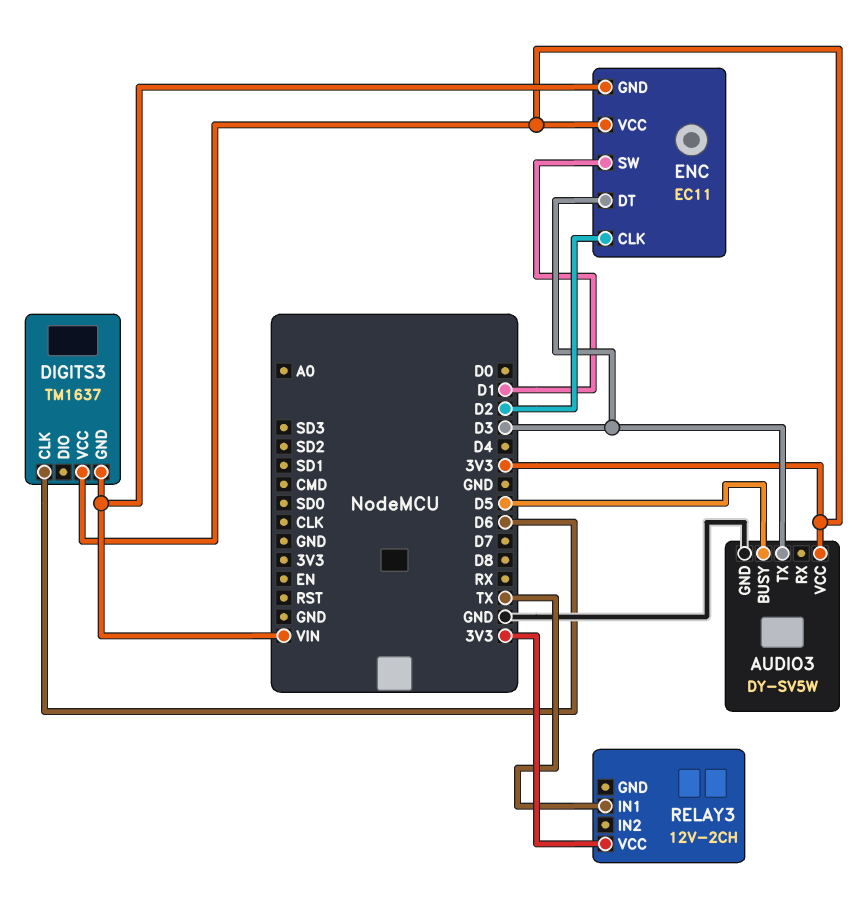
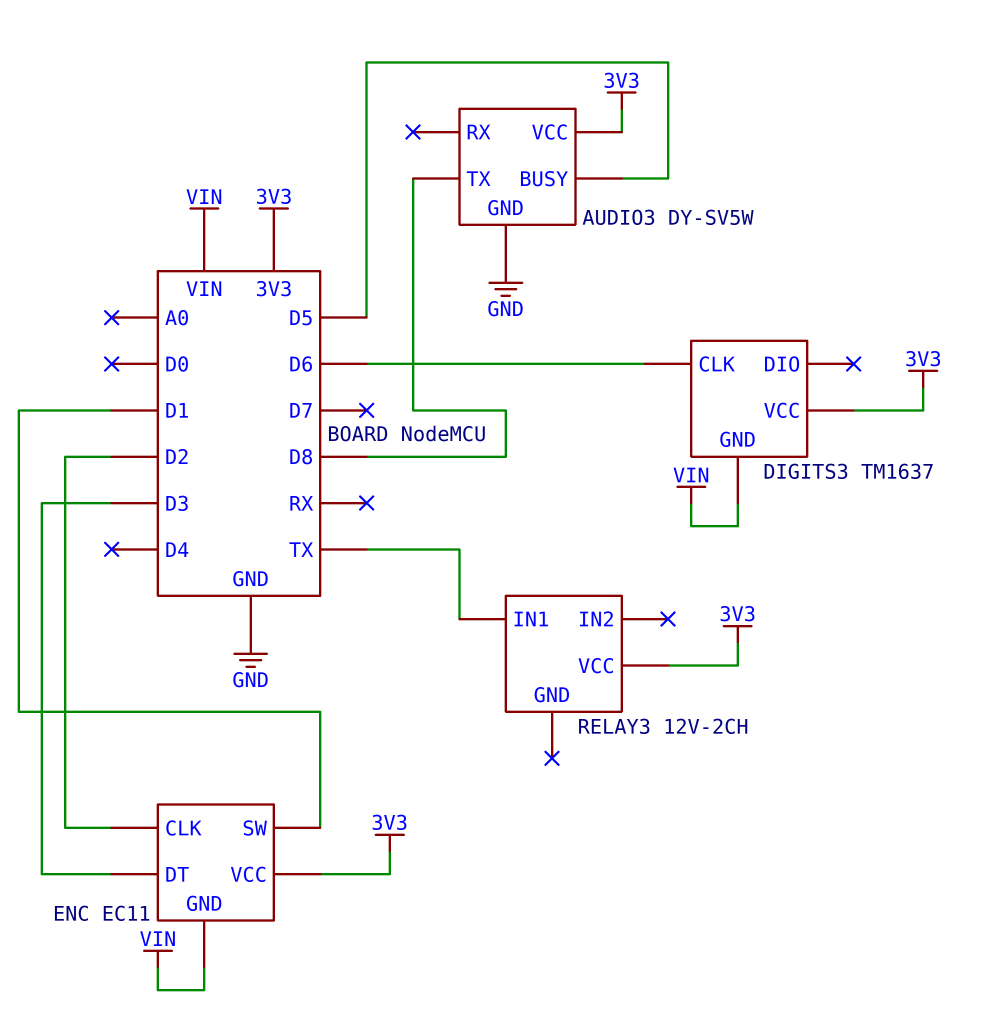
AUDIO3 pin TX: D3 -> D8

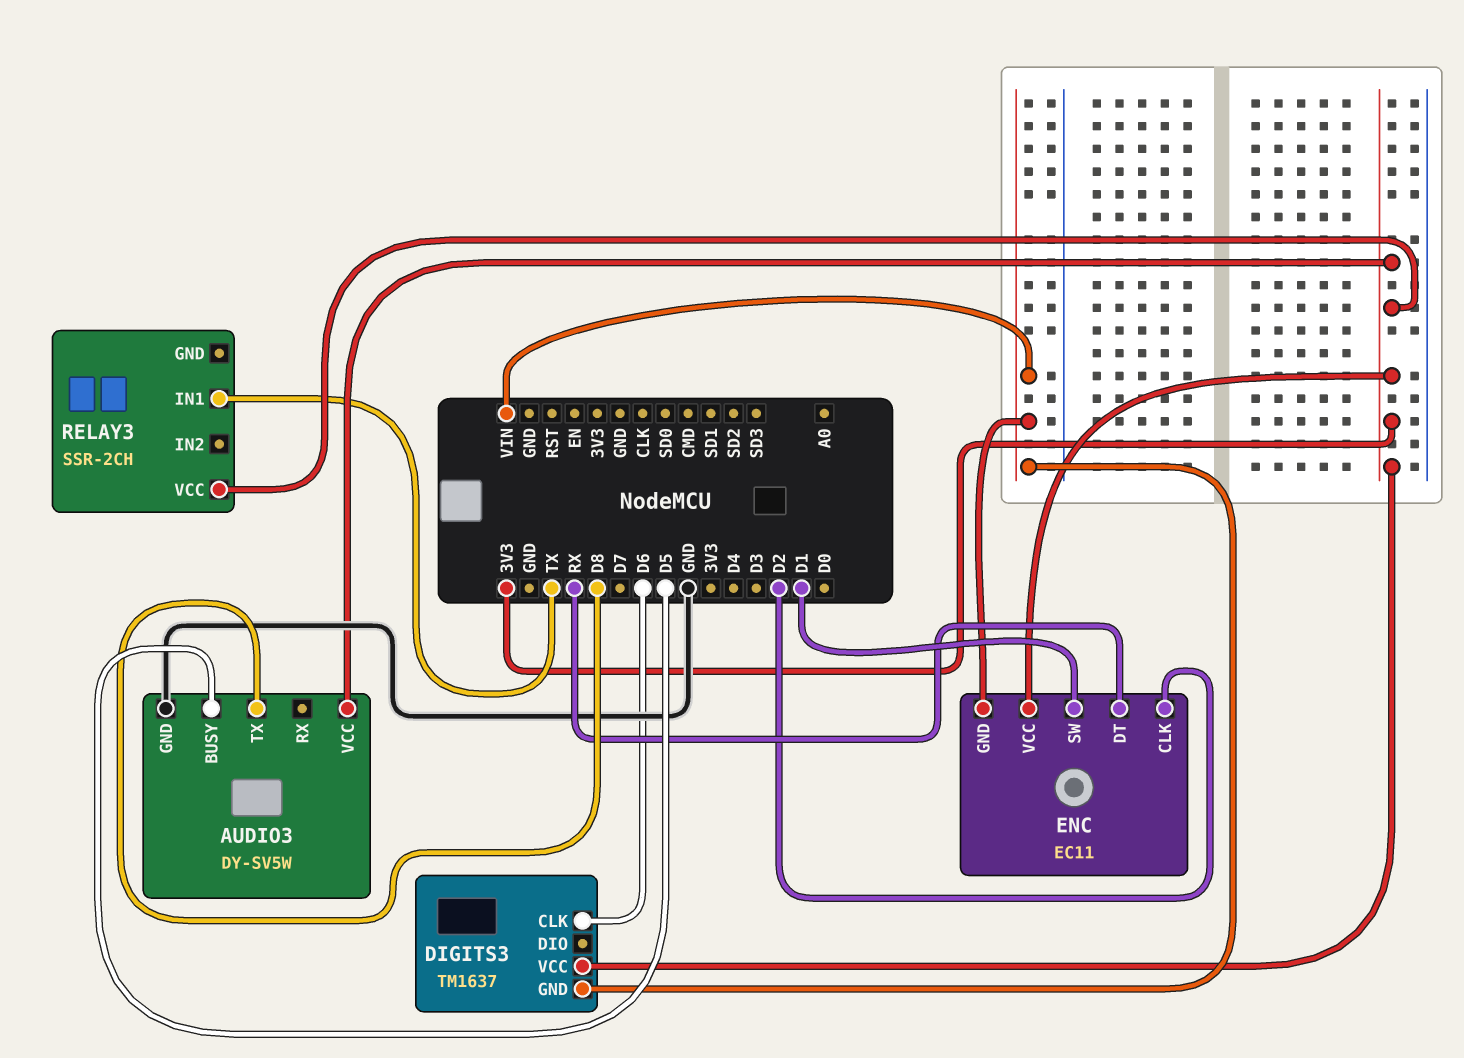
ENC pin DT: D3 -> RX
RELAY3: 12V-2CH -> SSR-2CH

